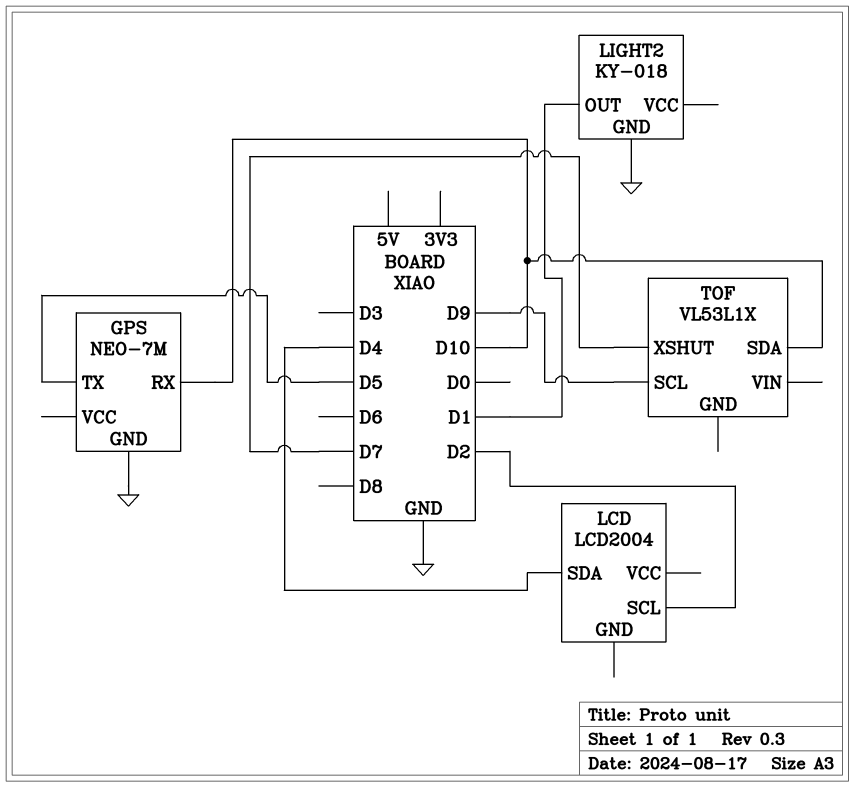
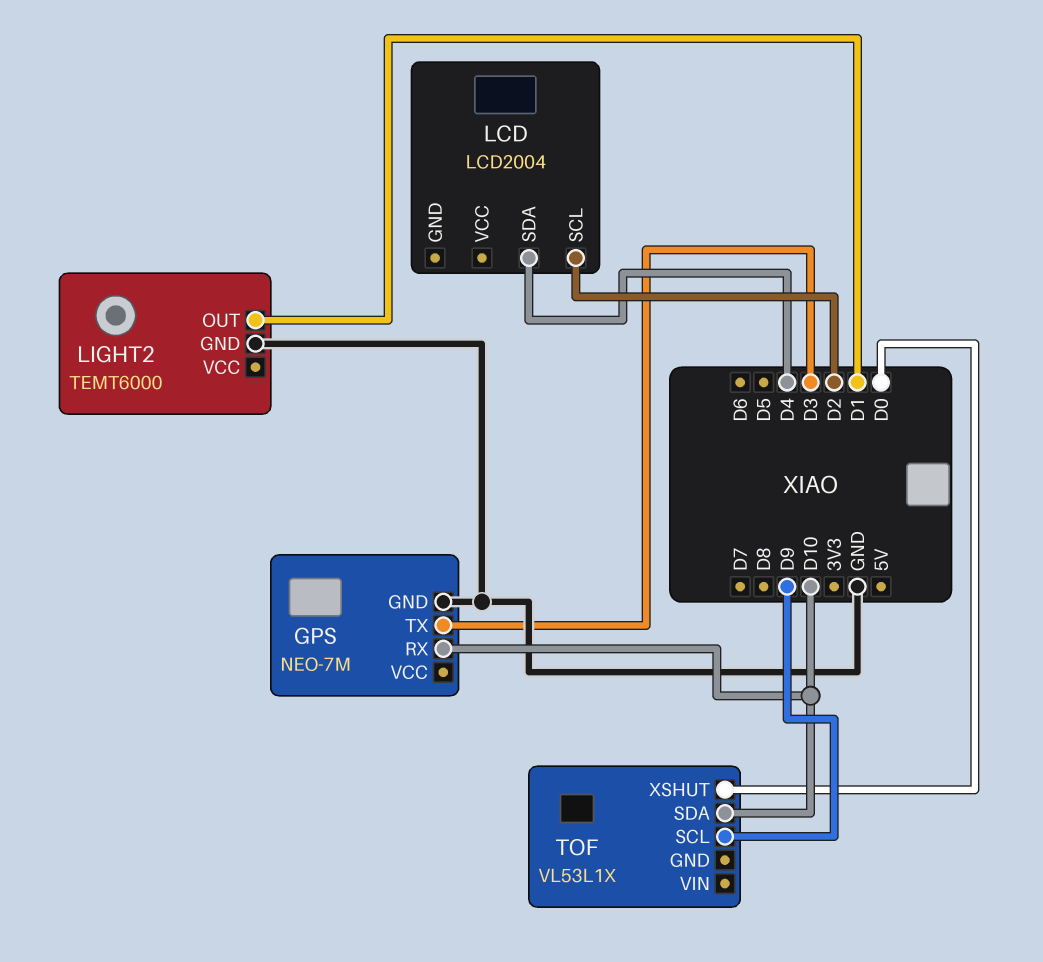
GPS pin TX: D5 -> D3
LIGHT2: KY-018 -> TEMT6000
TOF pin XSHUT: D7 -> D0

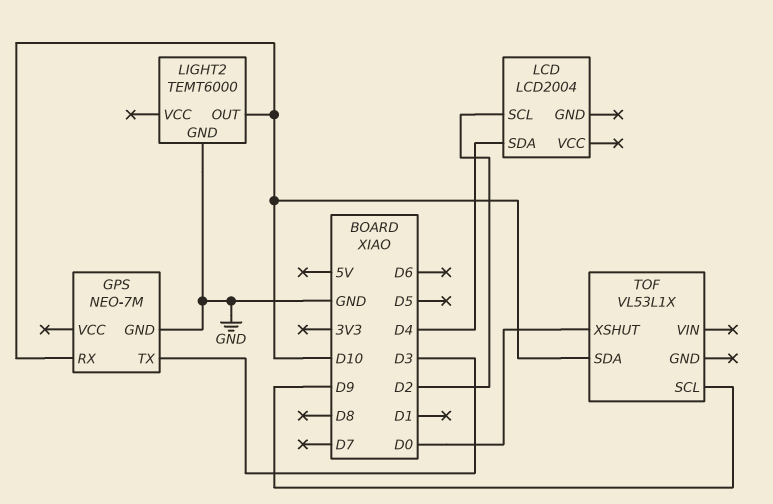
LIGHT2 pin OUT: D1 -> D10

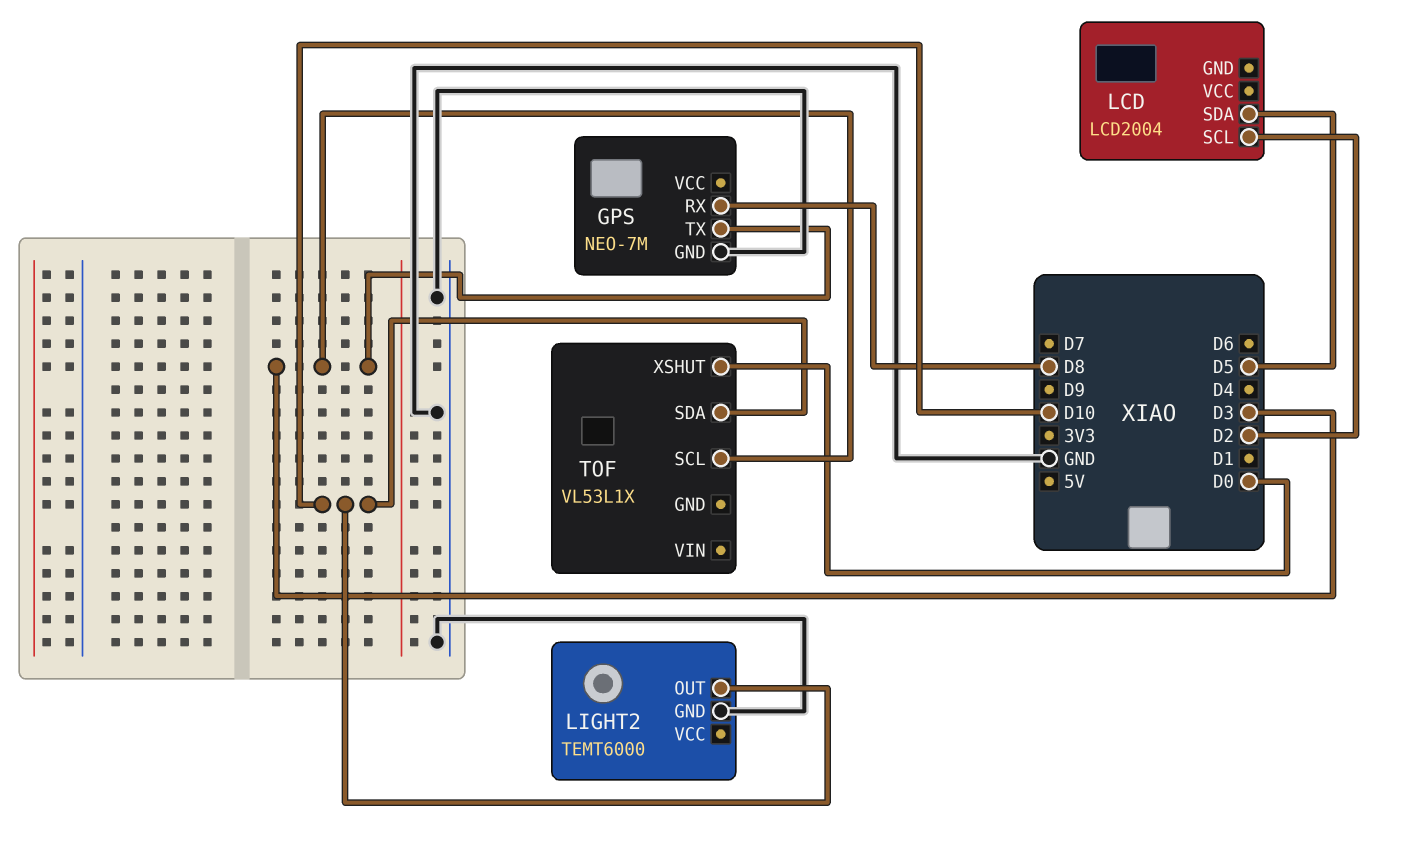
GPS pin RX: D10 -> D8
LCD pin SDA: D4 -> D5
TOF pin SCL: D9 -> D3

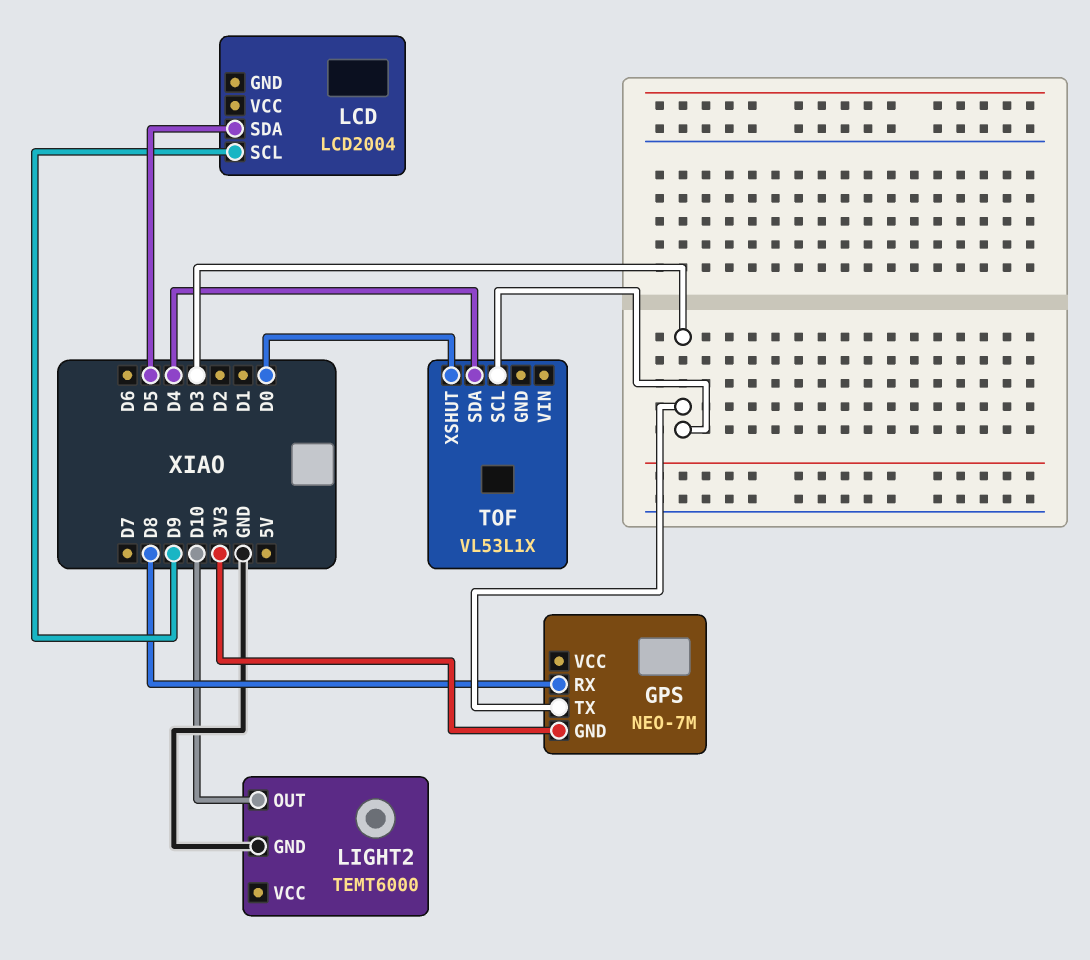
GPS pin GND: GND -> 3V3
LCD pin SCL: D2 -> D9
TOF pin SDA: D10 -> D4

